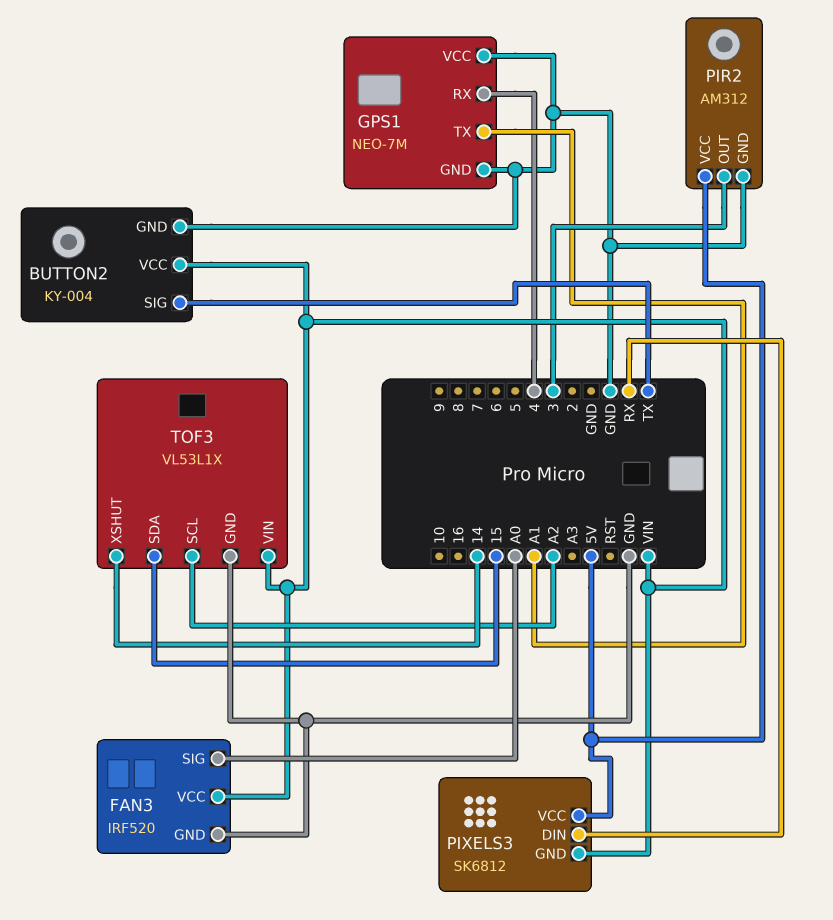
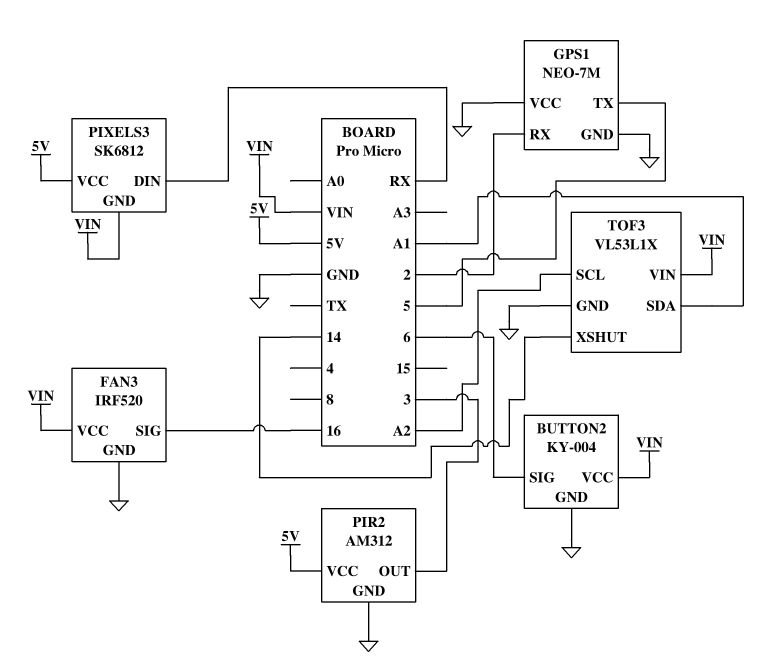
BUTTON2 pin SIG: TX -> 6
FAN3 pin SIG: A0 -> 16
GPS1 pin RX: 4 -> 2
GPS1 pin TX: A1 -> 5
TOF3 pin SDA: 15 -> A1

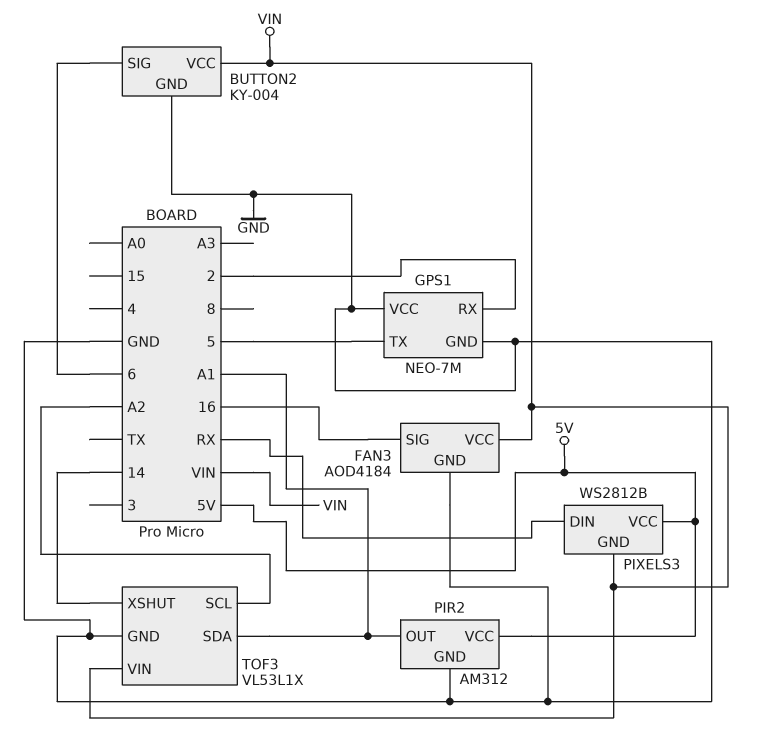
FAN3: IRF520 -> AOD4184
PIR2 pin OUT: 3 -> A1
PIXELS3: SK6812 -> WS2812B

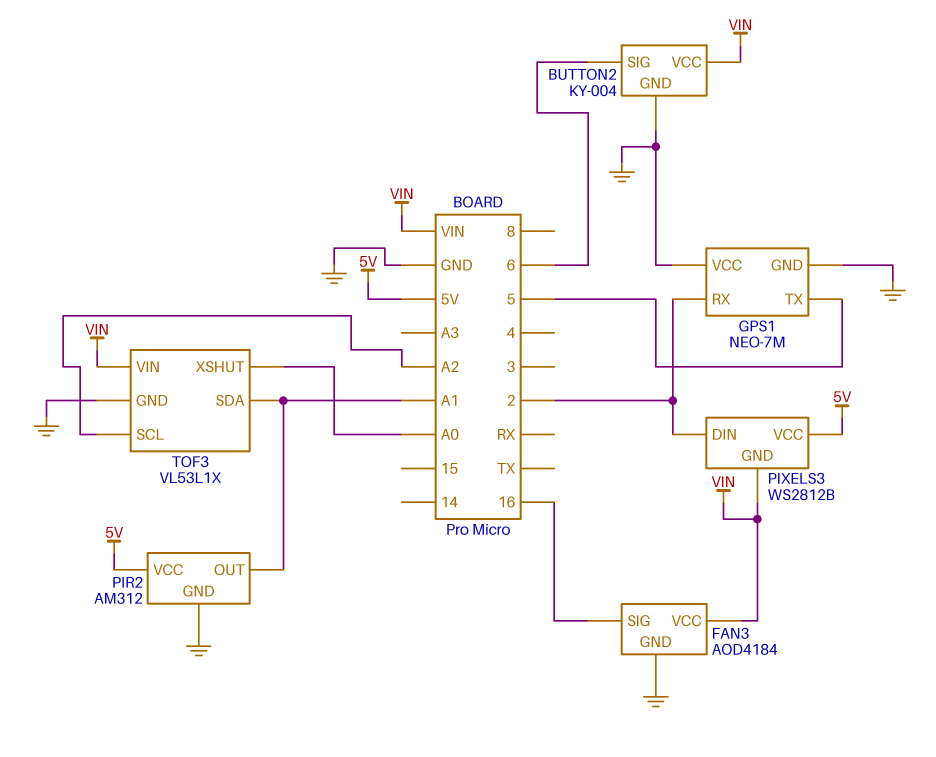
PIXELS3 pin DIN: RX -> 2
TOF3 pin XSHUT: 14 -> A0

